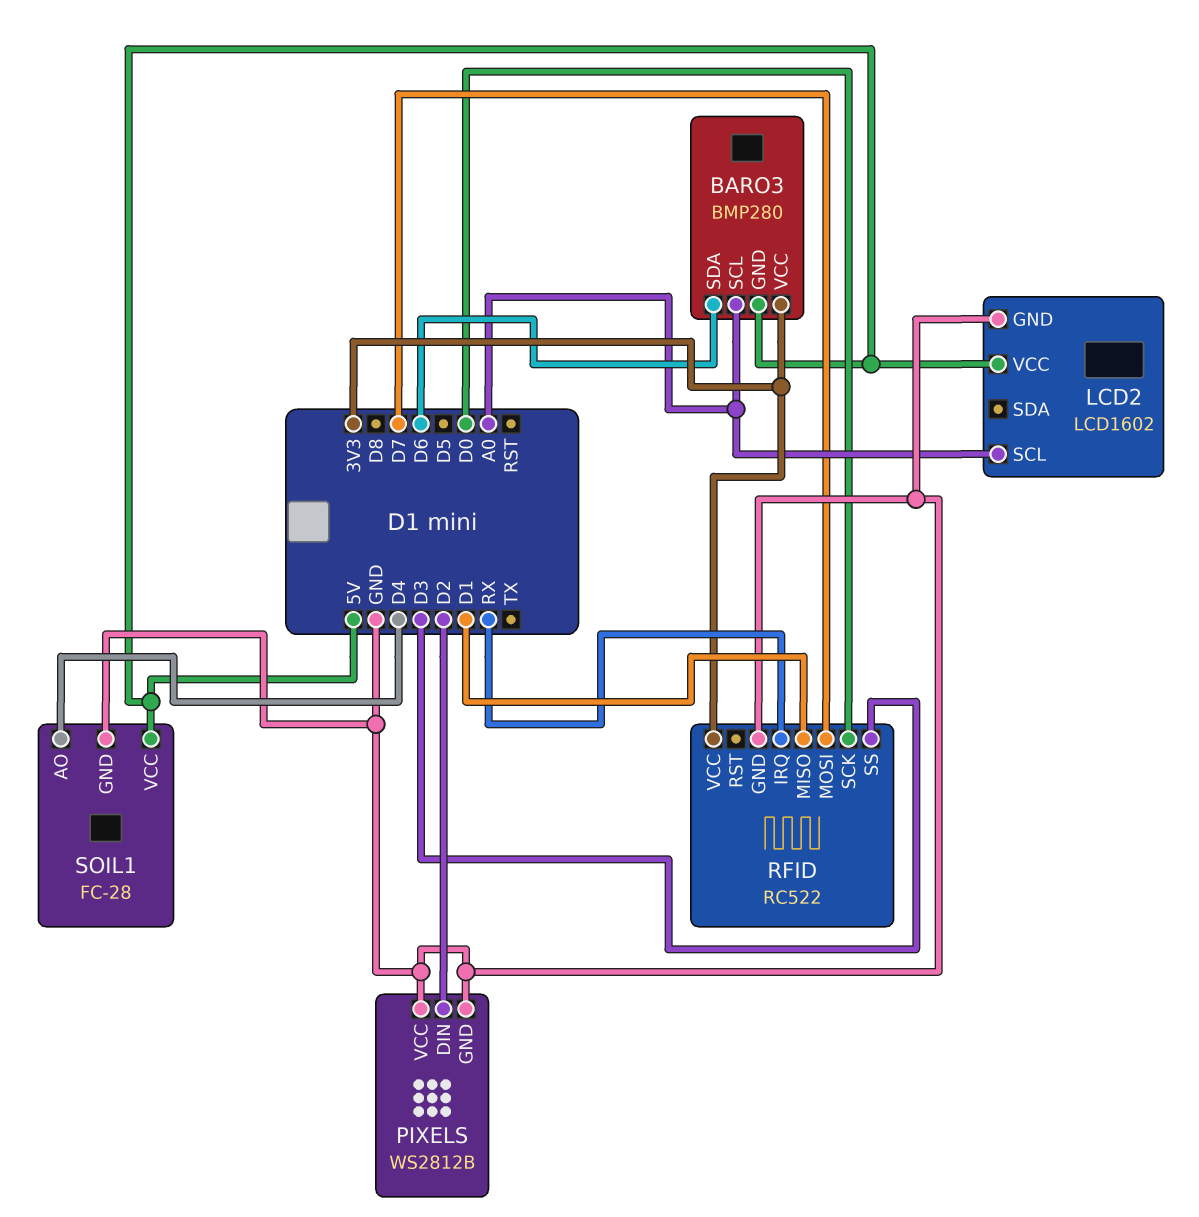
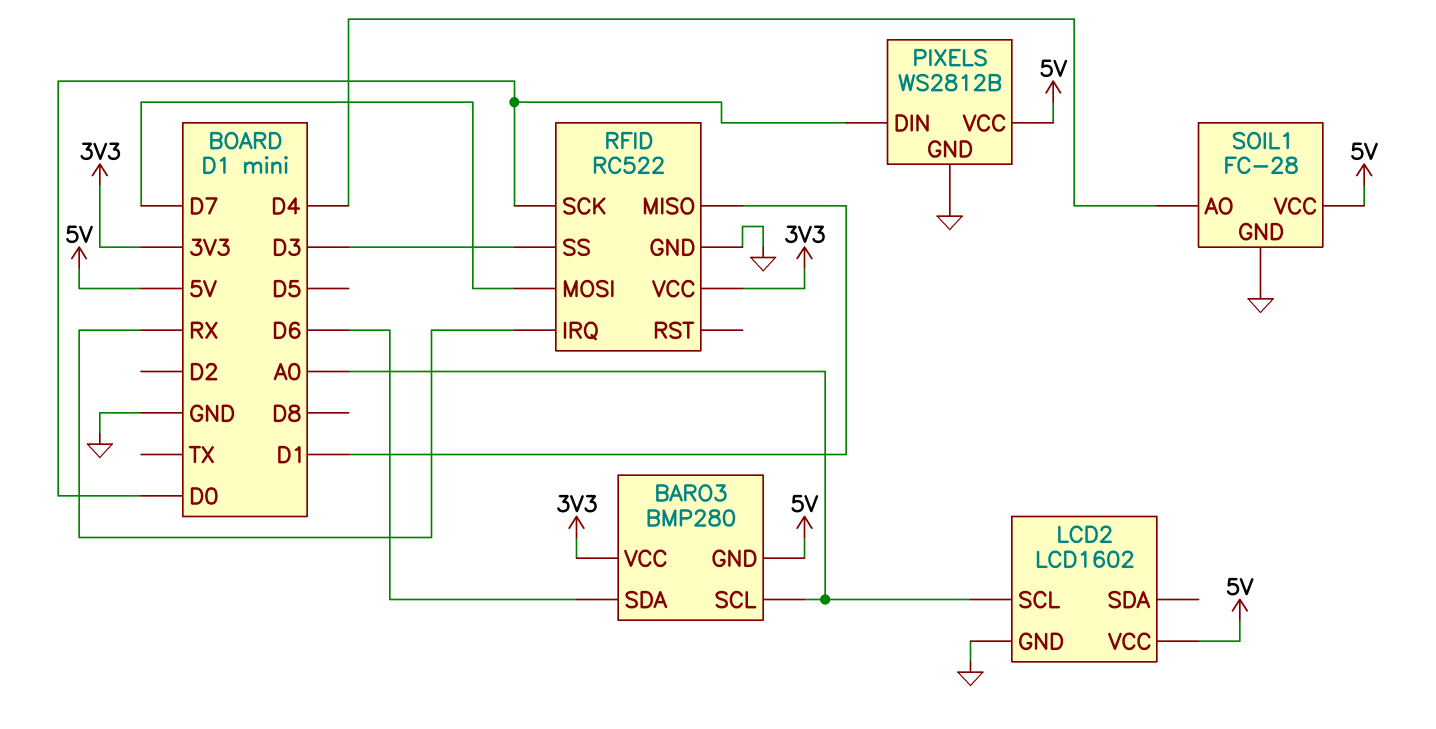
PIXELS pin DIN: D2 -> D0
PIXELS pin VCC: GND -> 5V

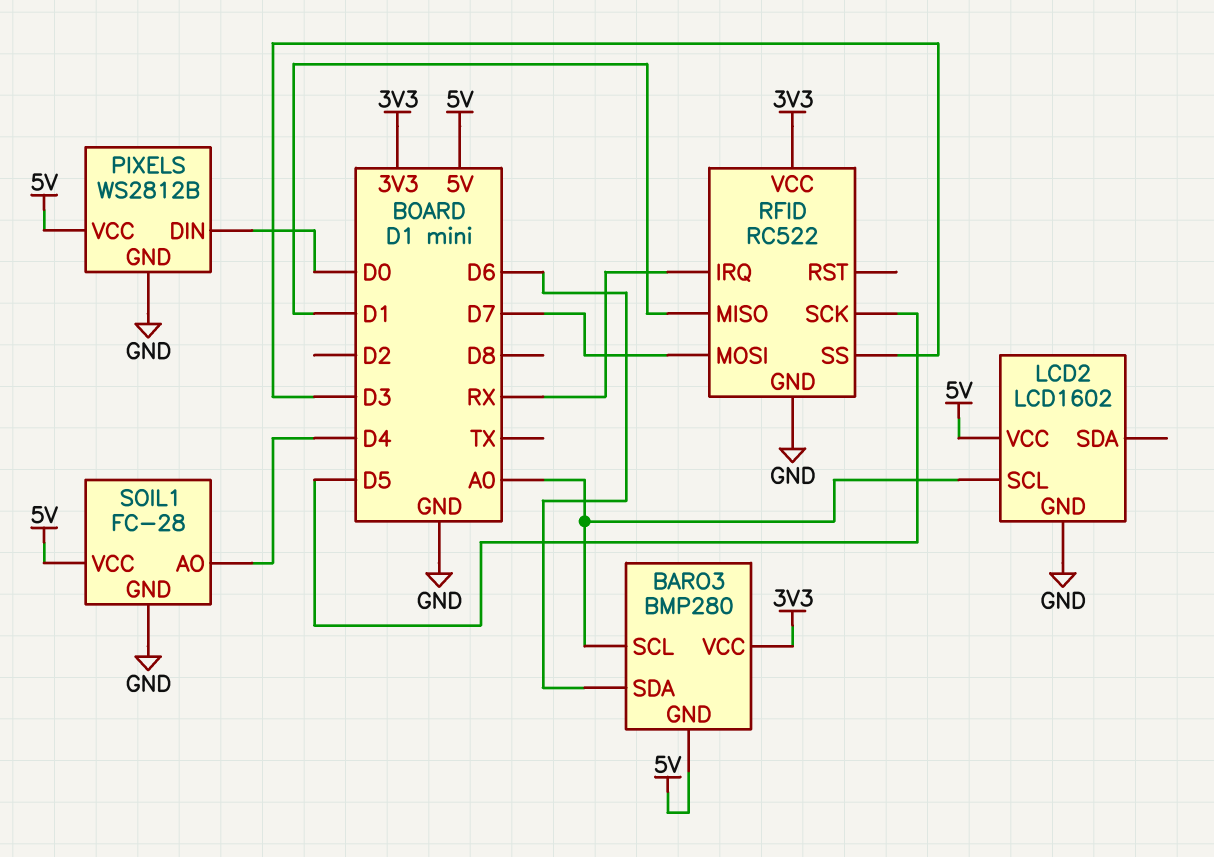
RFID pin SCK: D0 -> D5

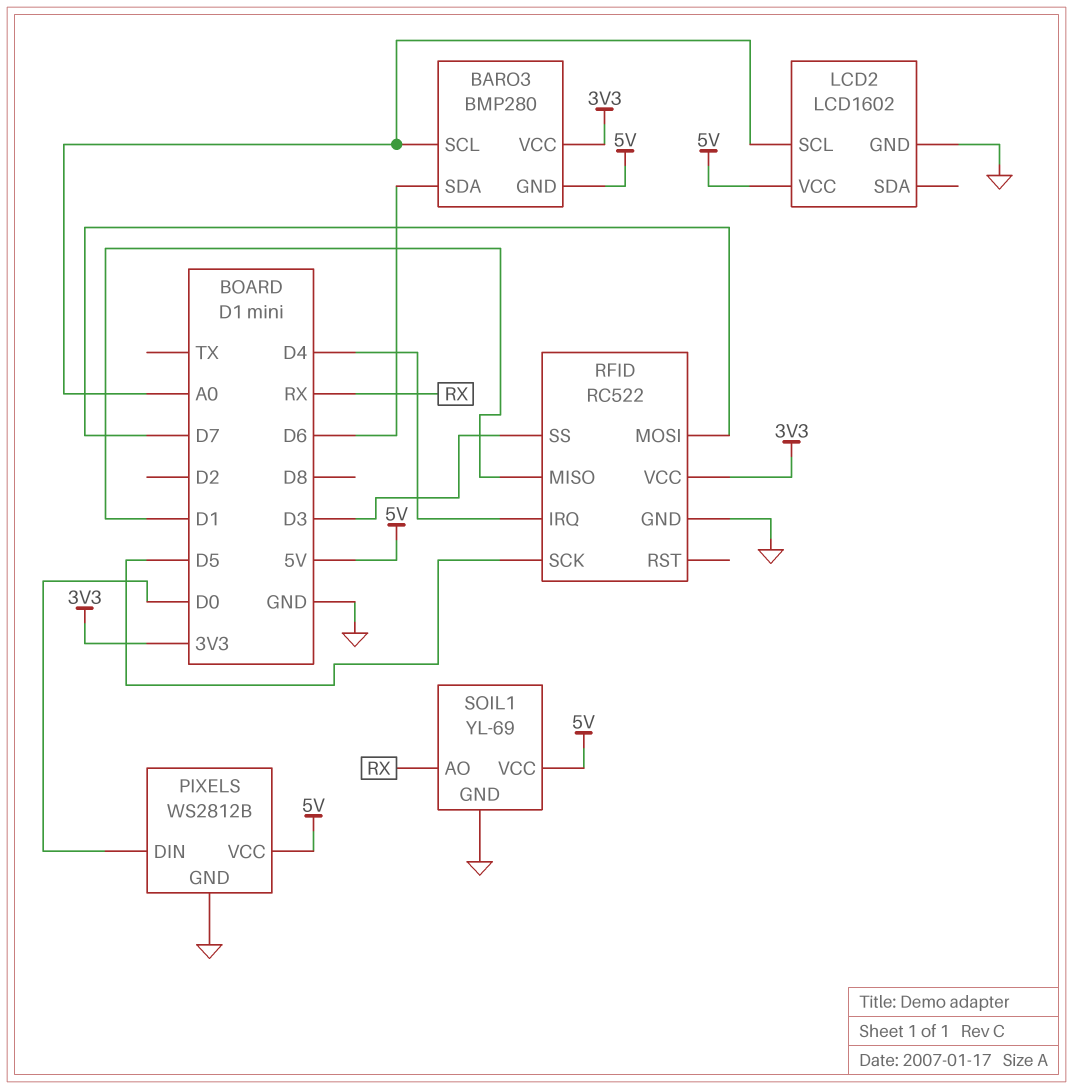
RFID pin IRQ: RX -> D4
SOIL1: FC-28 -> YL-69
SOIL1 pin AO: D4 -> RX

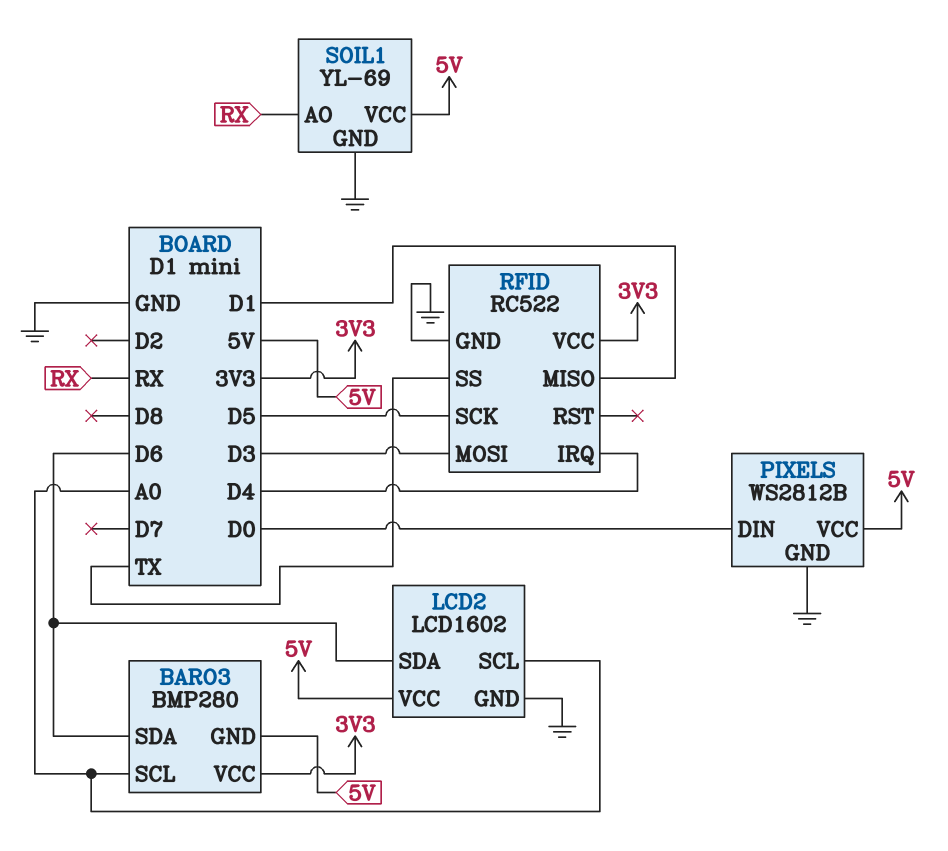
LCD2 pin SDA: none -> D6
RFID pin MOSI: D7 -> D3
RFID pin SS: D3 -> TX

